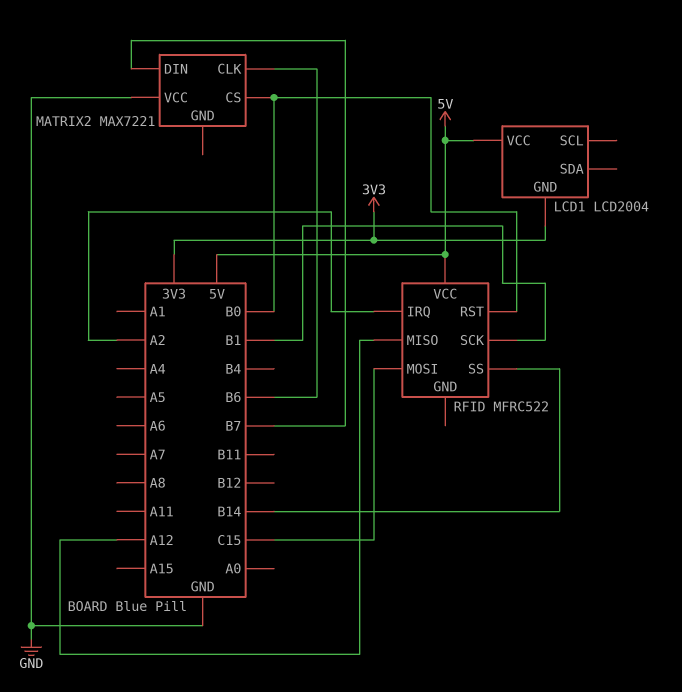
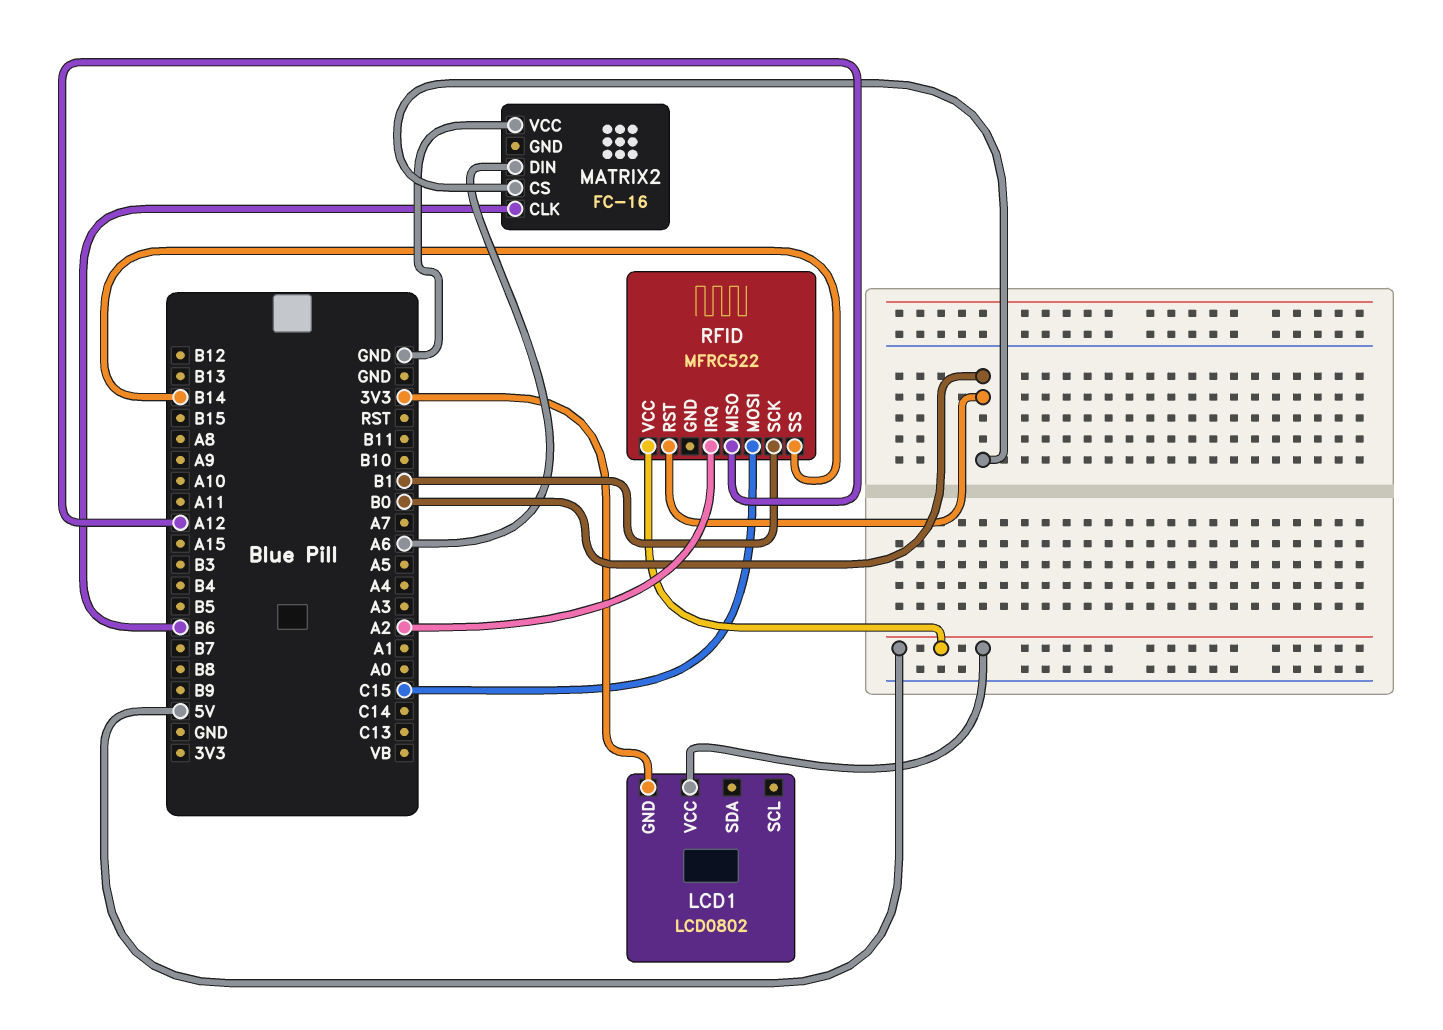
LCD1: LCD2004 -> LCD0802
MATRIX2: MAX7221 -> FC-16
MATRIX2 pin DIN: B7 -> A6

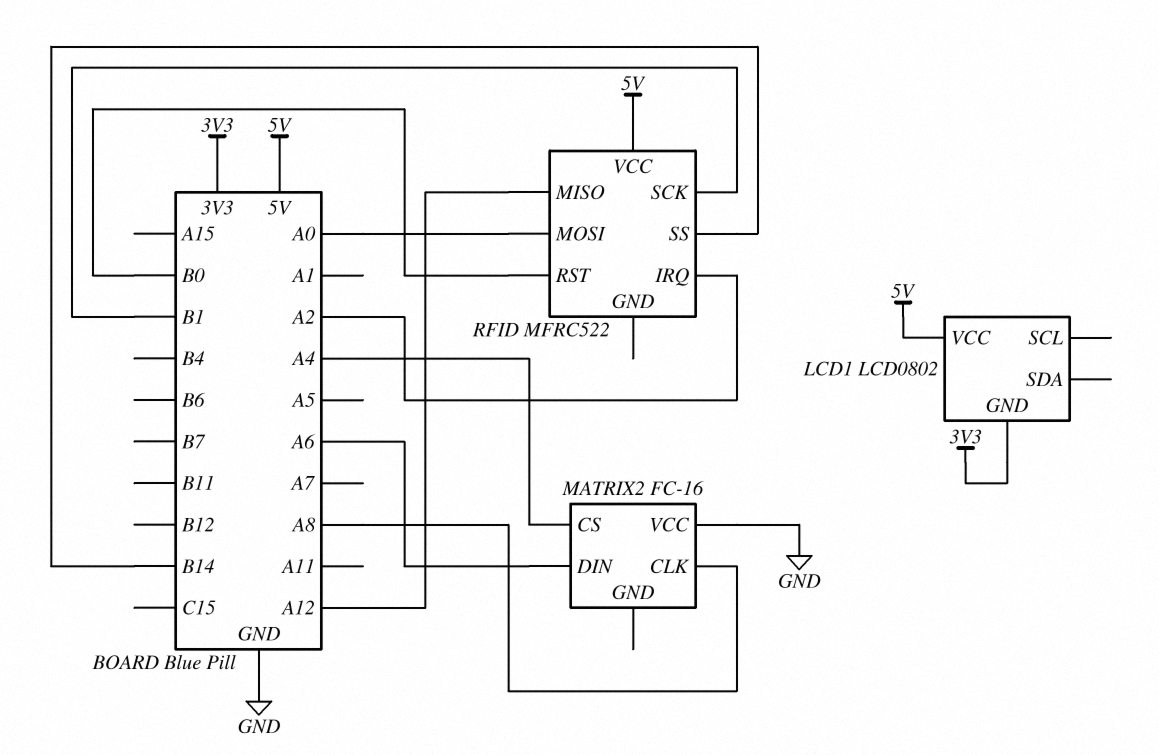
MATRIX2 pin CLK: B6 -> A8
MATRIX2 pin CS: B0 -> A4
RFID pin MOSI: C15 -> A0

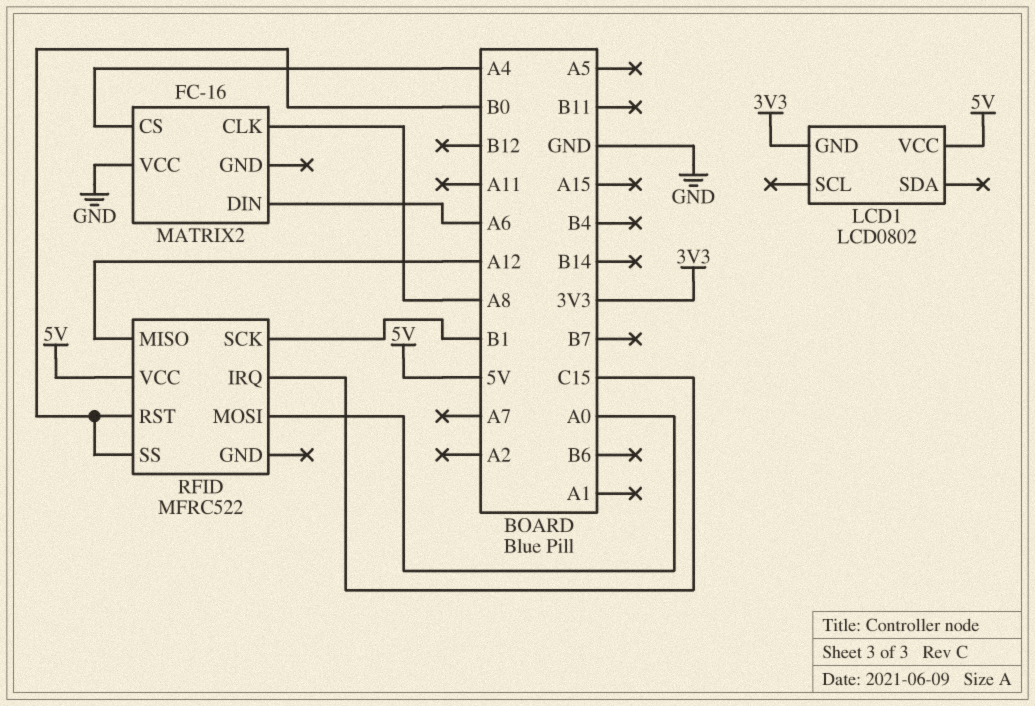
RFID pin IRQ: A2 -> C15
RFID pin SS: B14 -> B0

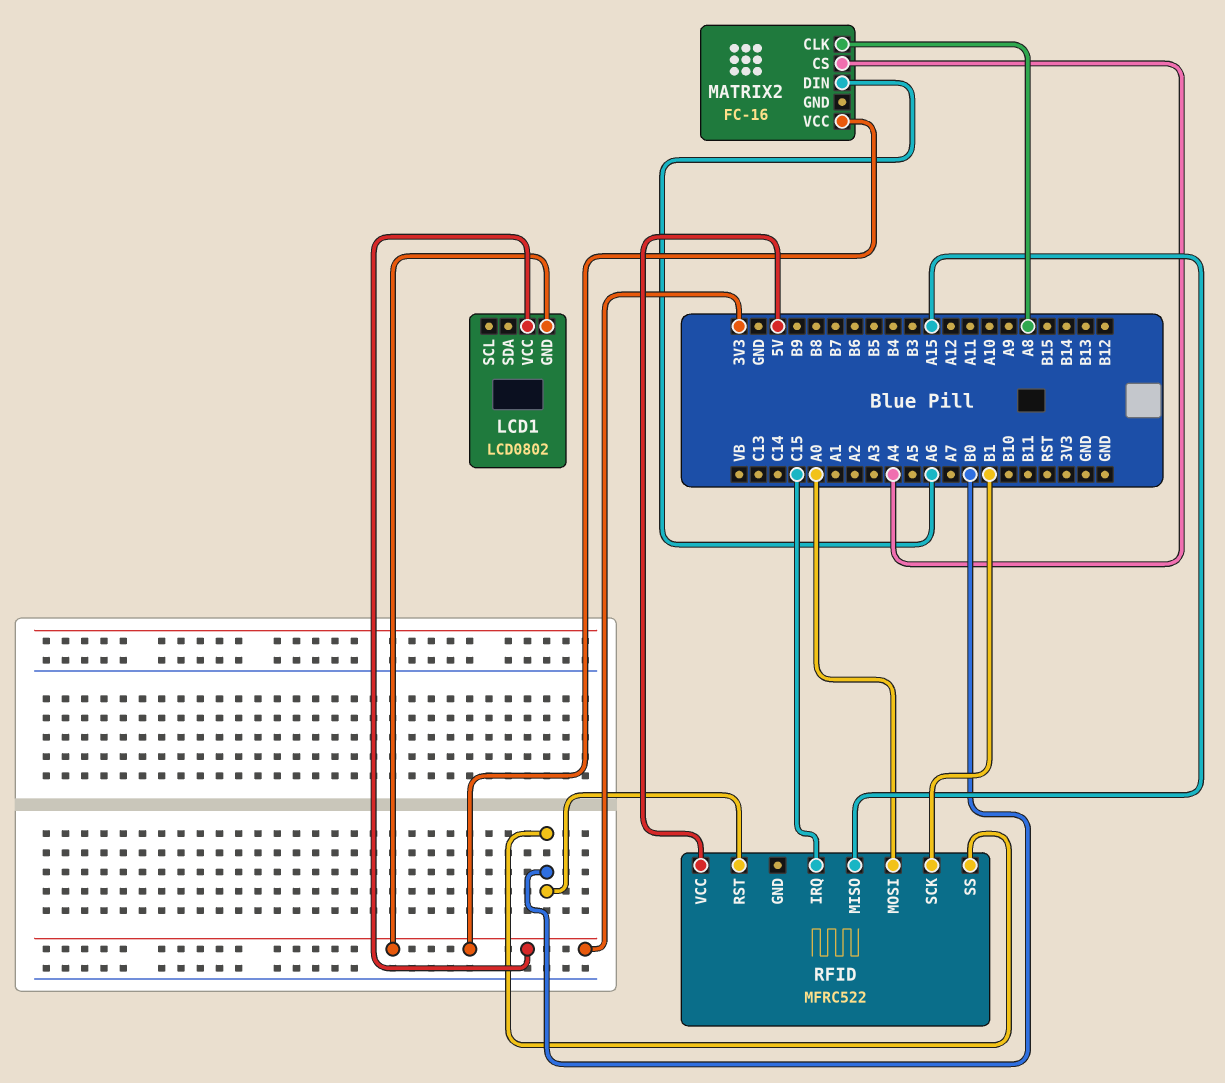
LCD1 pin VCC: 5V -> 3V3
MATRIX2 pin VCC: GND -> 3V3
RFID pin MISO: A12 -> A15

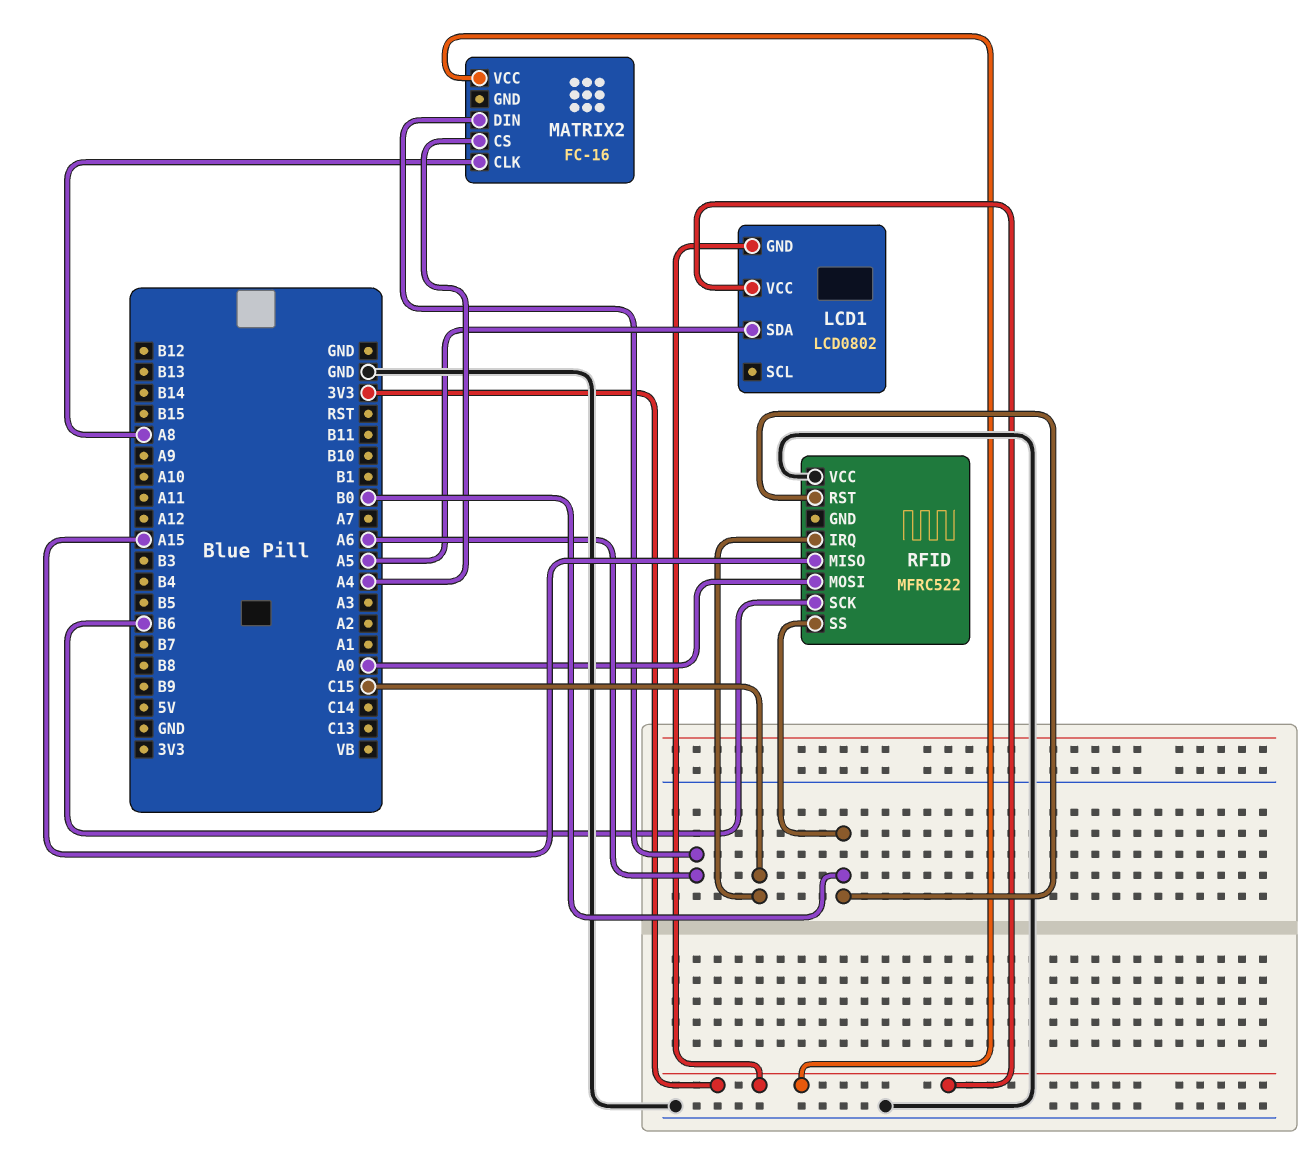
LCD1 pin SDA: none -> A5
RFID pin SCK: B1 -> B6
RFID pin VCC: 5V -> GND

